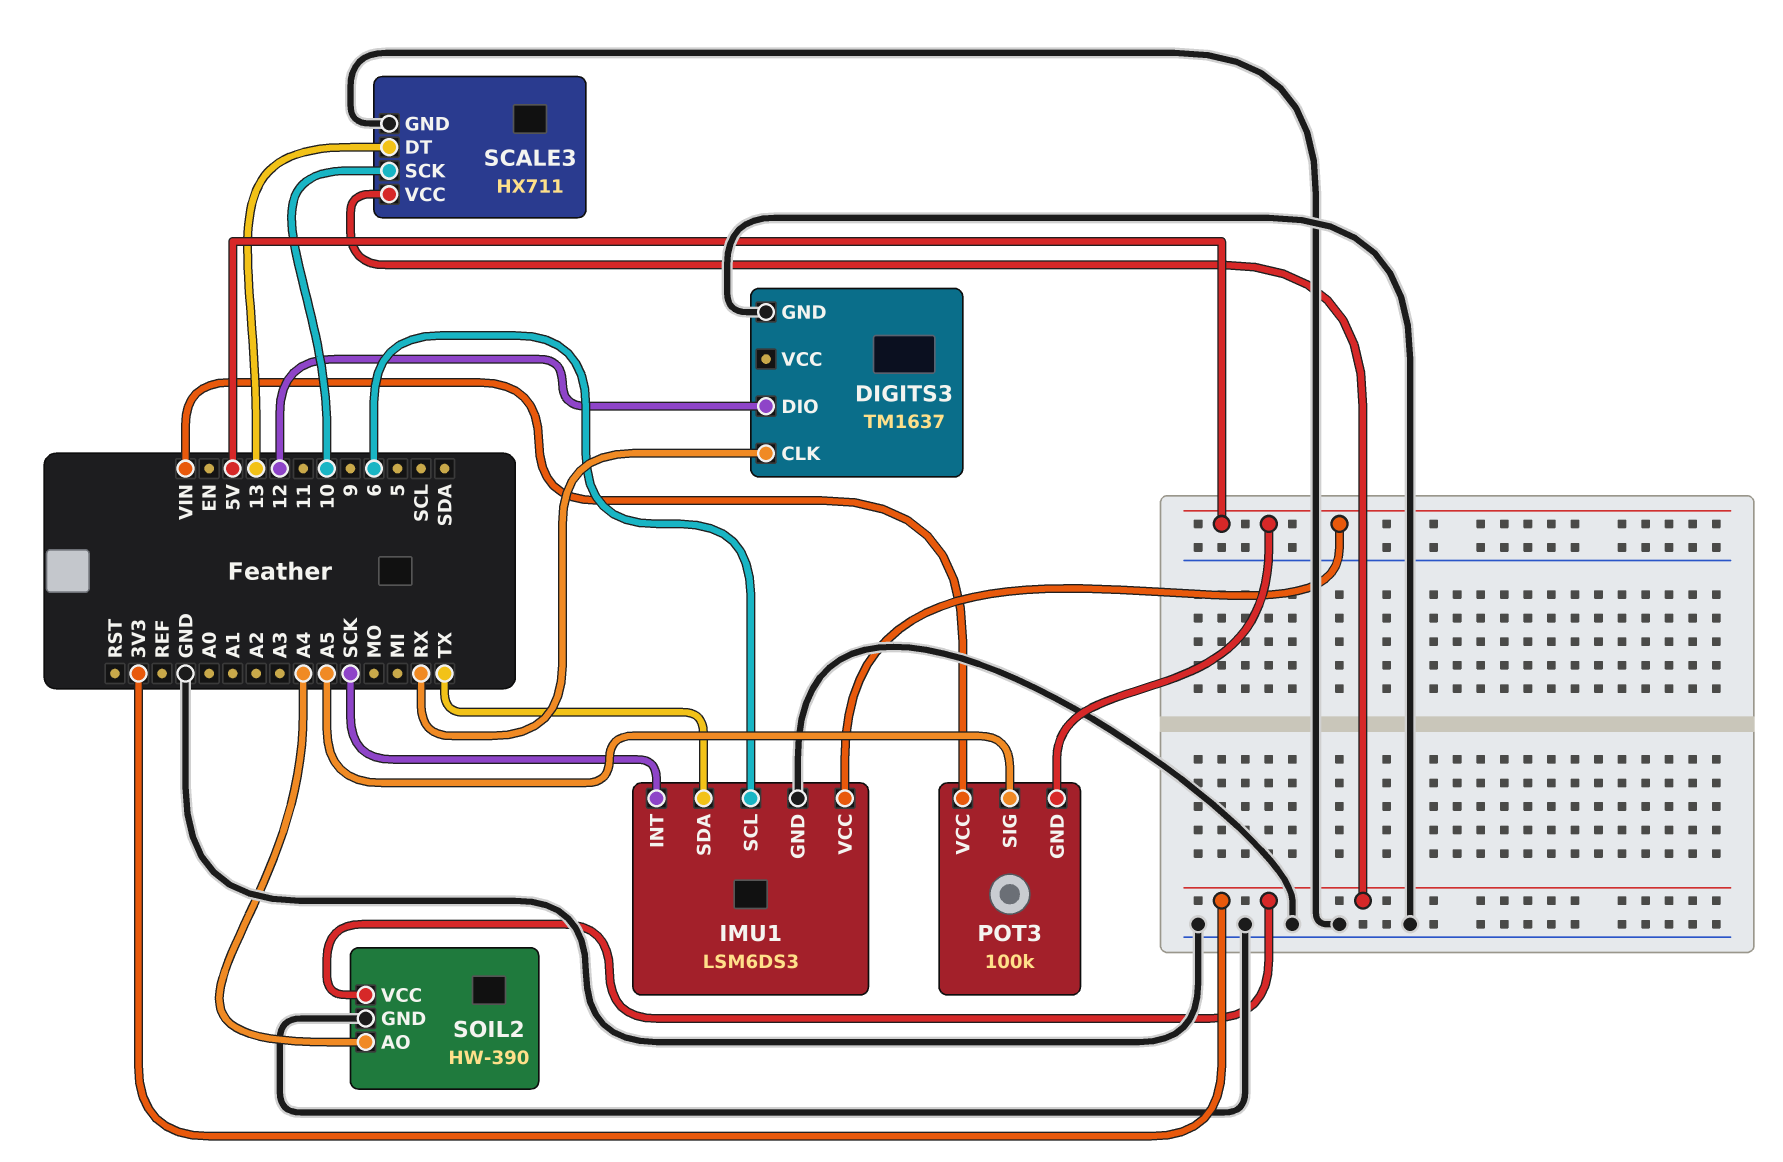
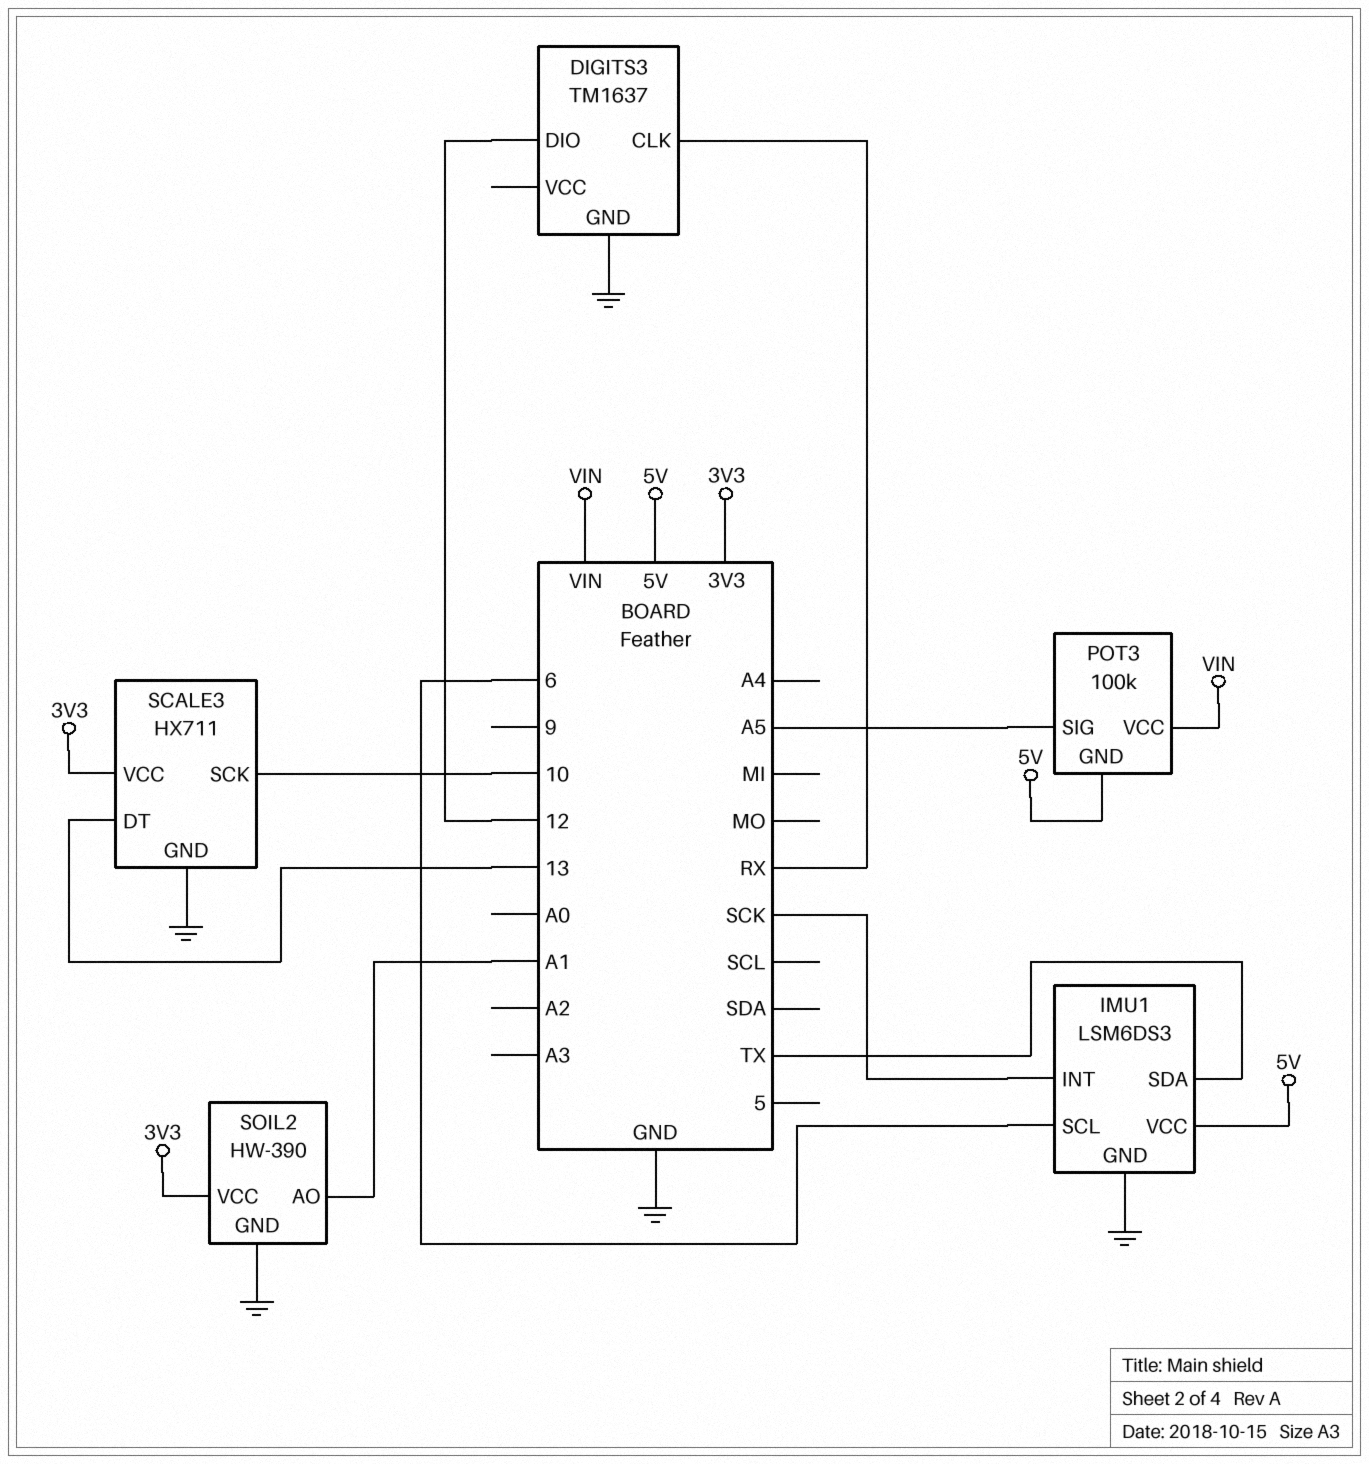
SOIL2 pin AO: A4 -> A1

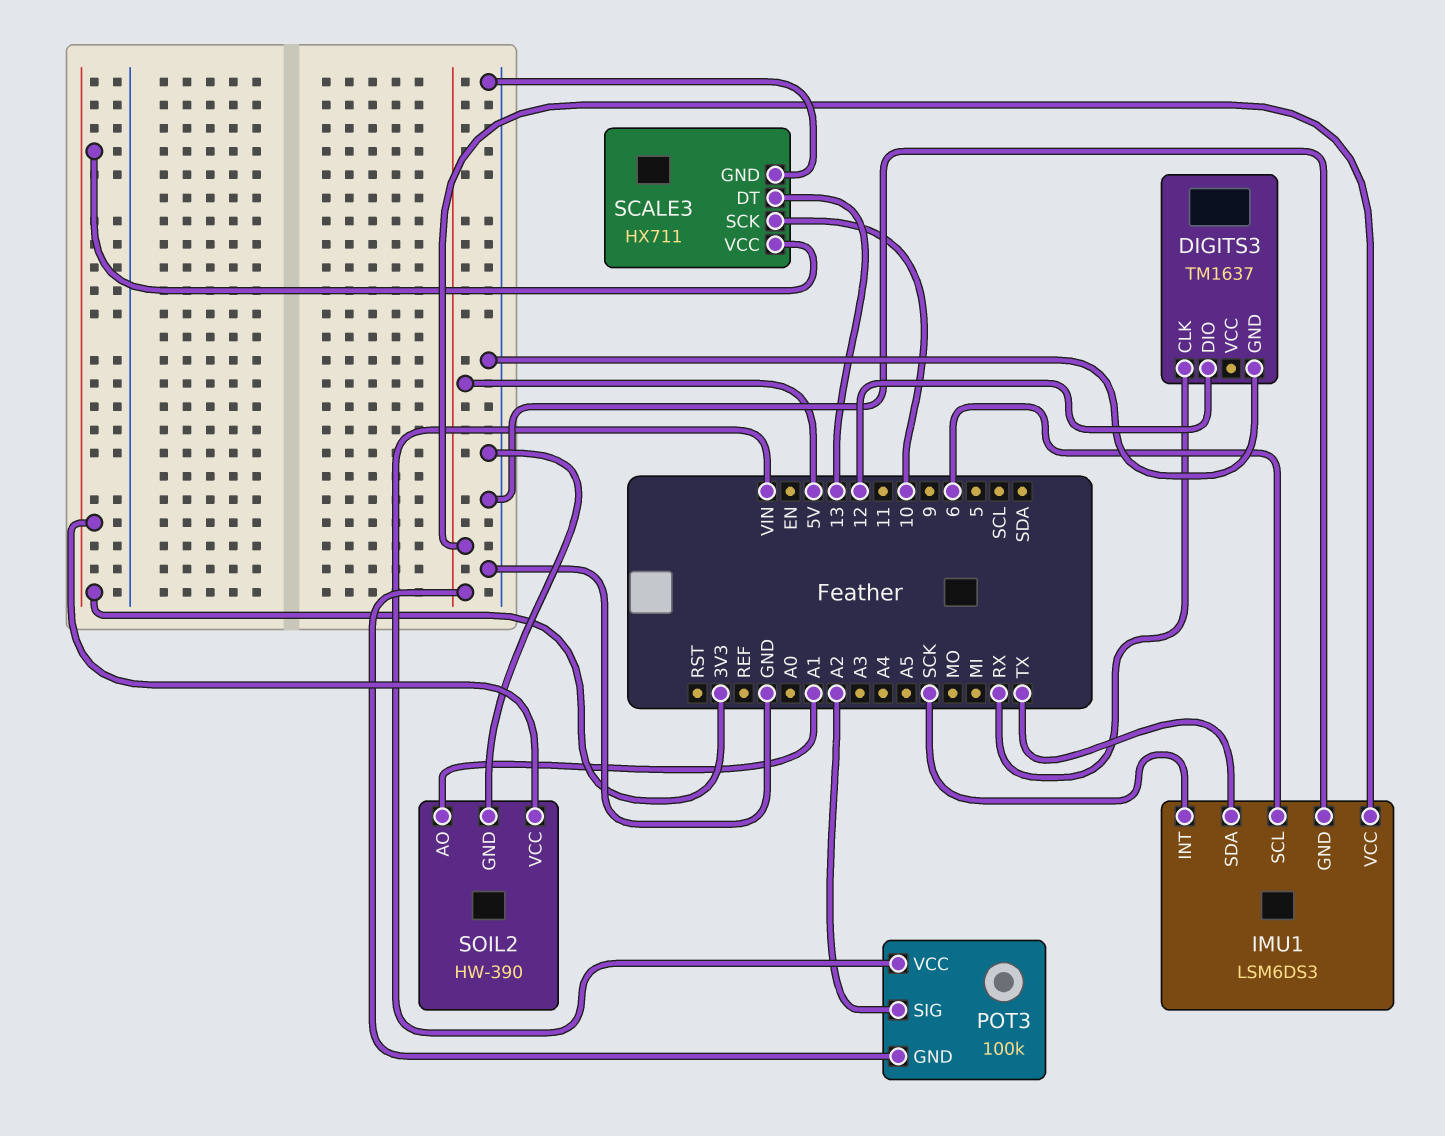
POT3 pin SIG: A5 -> A2

